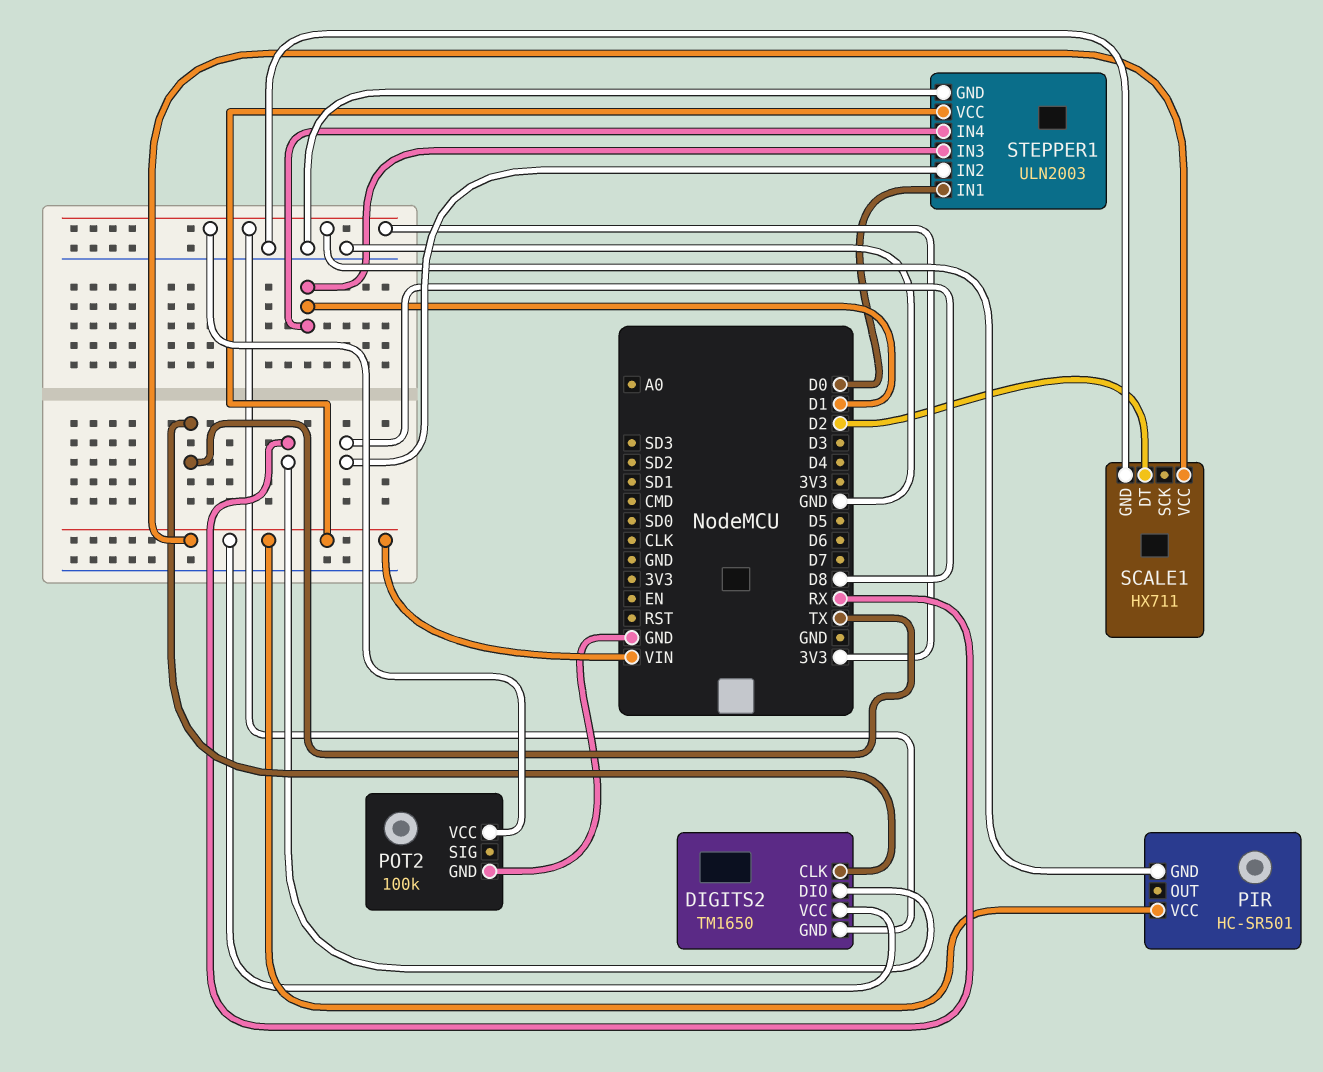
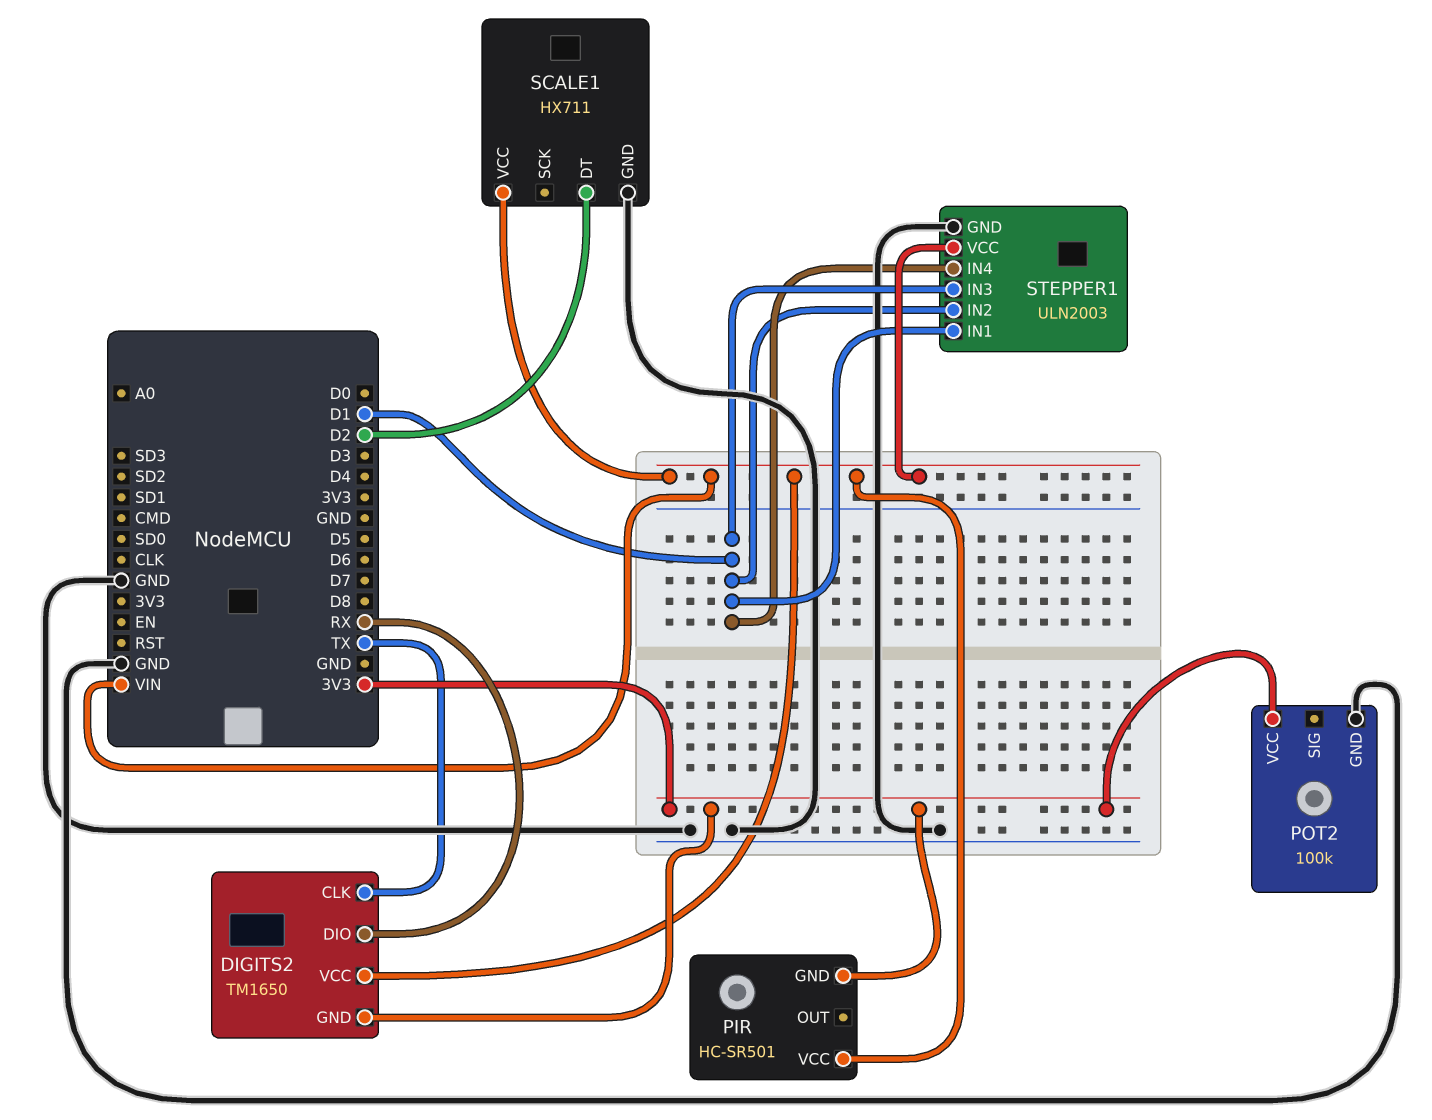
STEPPER1 pin IN1: D0 -> D1
STEPPER1 pin IN2: D8 -> D1

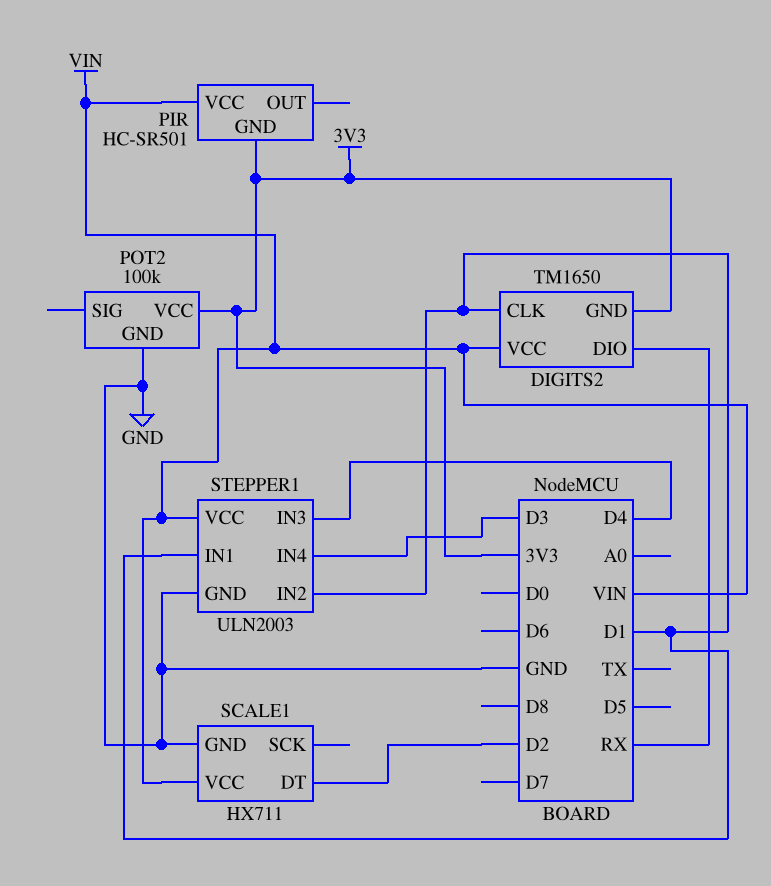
DIGITS2 pin CLK: TX -> D1
STEPPER1 pin IN3: D1 -> D4
STEPPER1 pin IN4: D1 -> D3

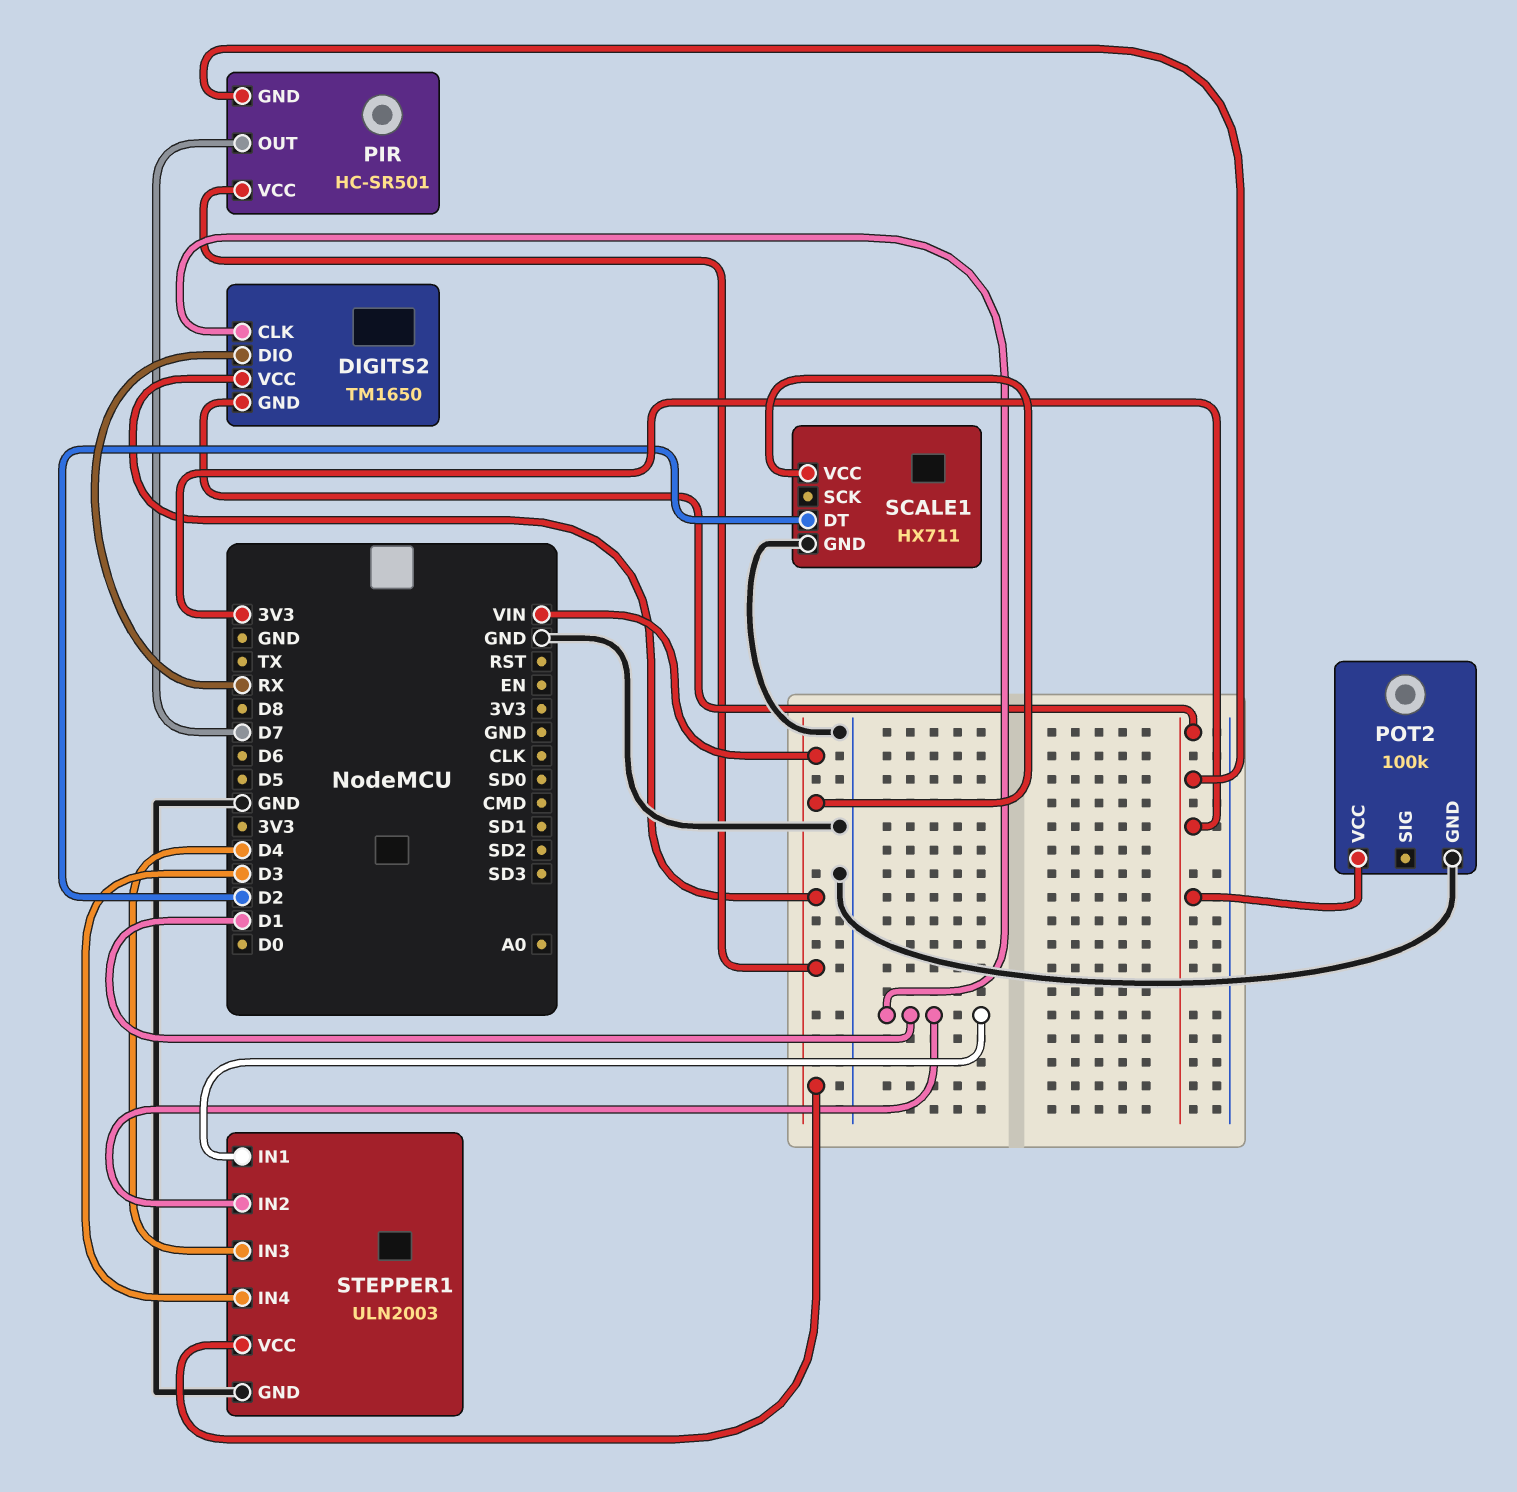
PIR pin OUT: none -> D7

